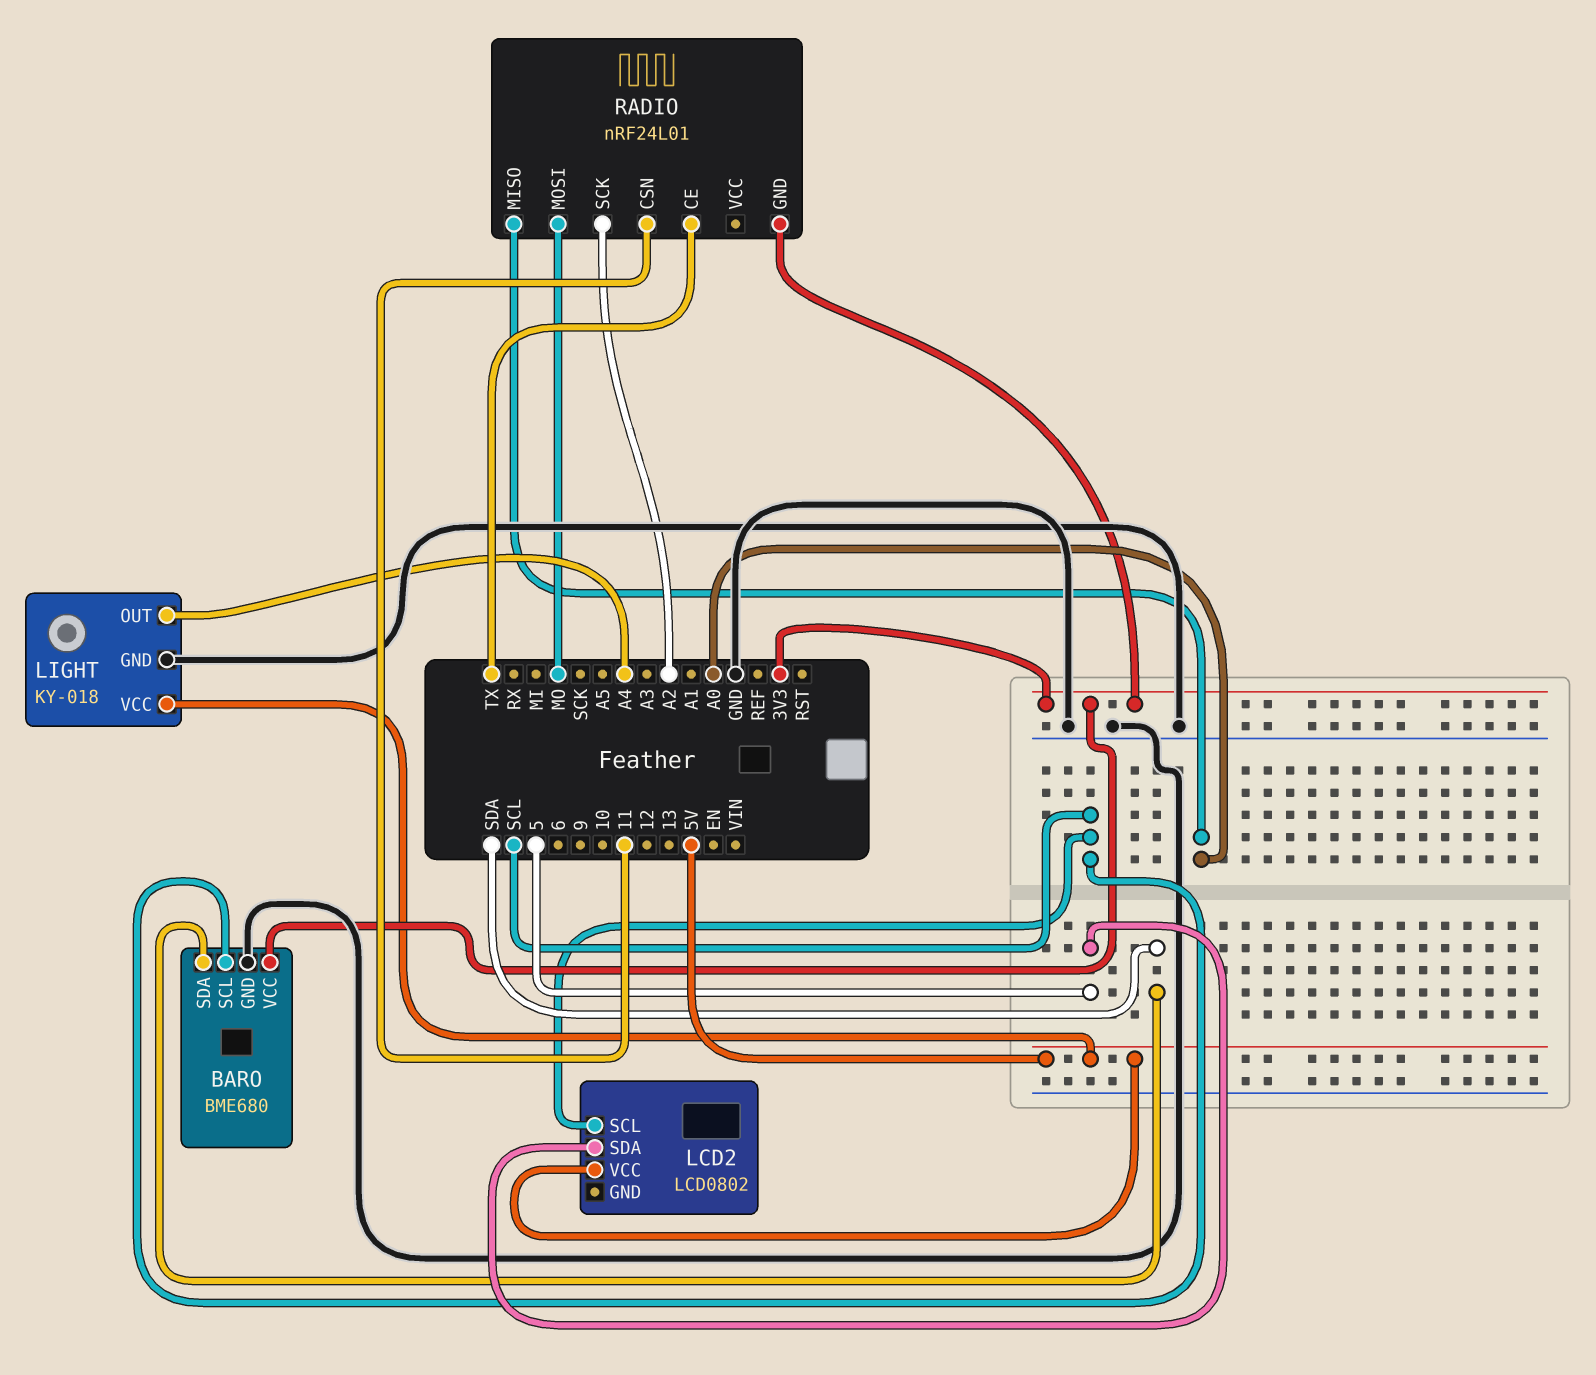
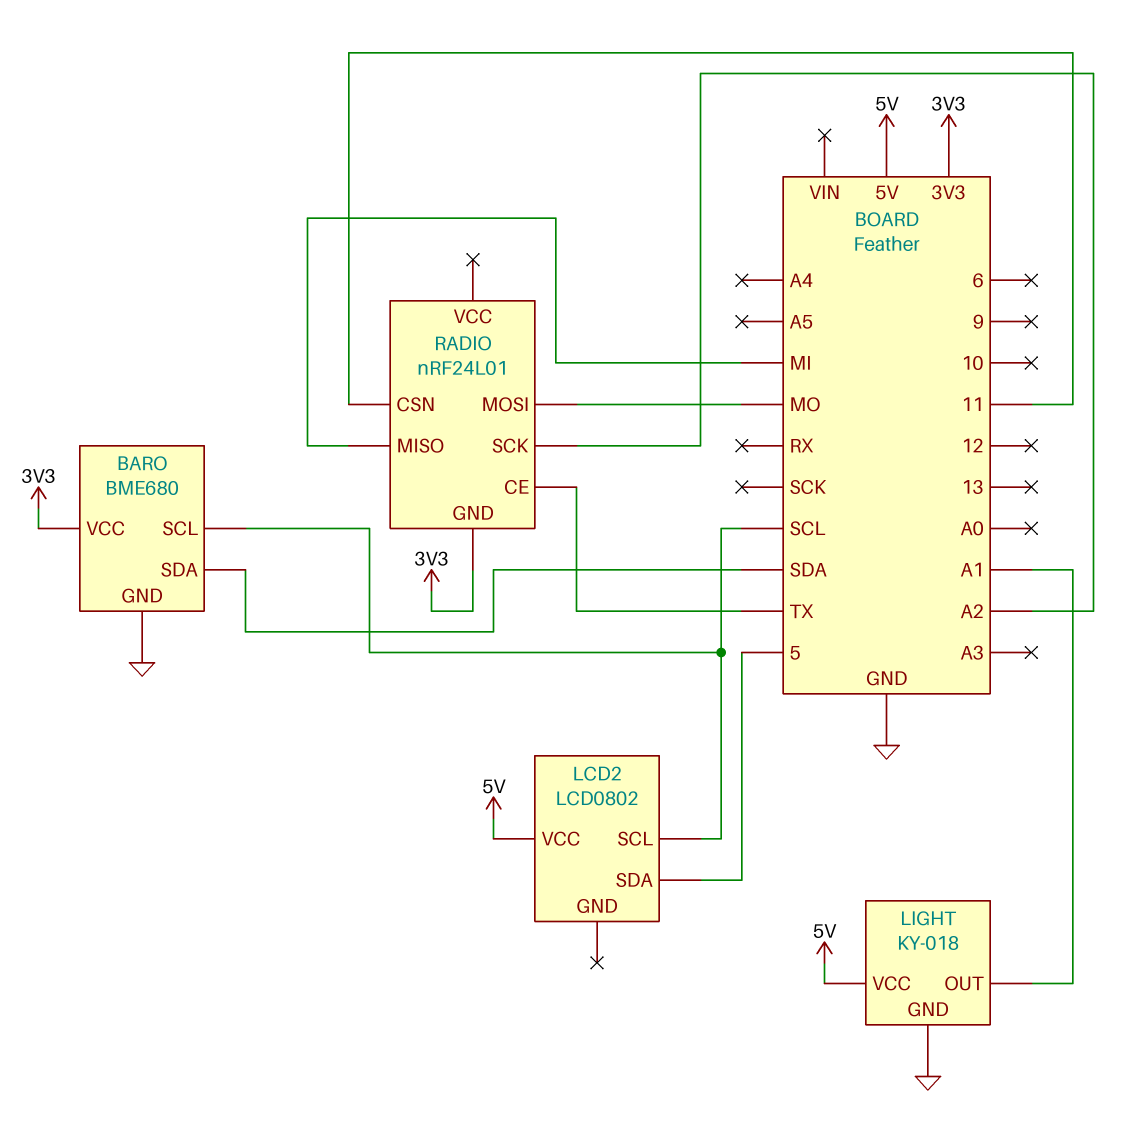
LIGHT pin OUT: A4 -> A1
RADIO pin MISO: A0 -> MI

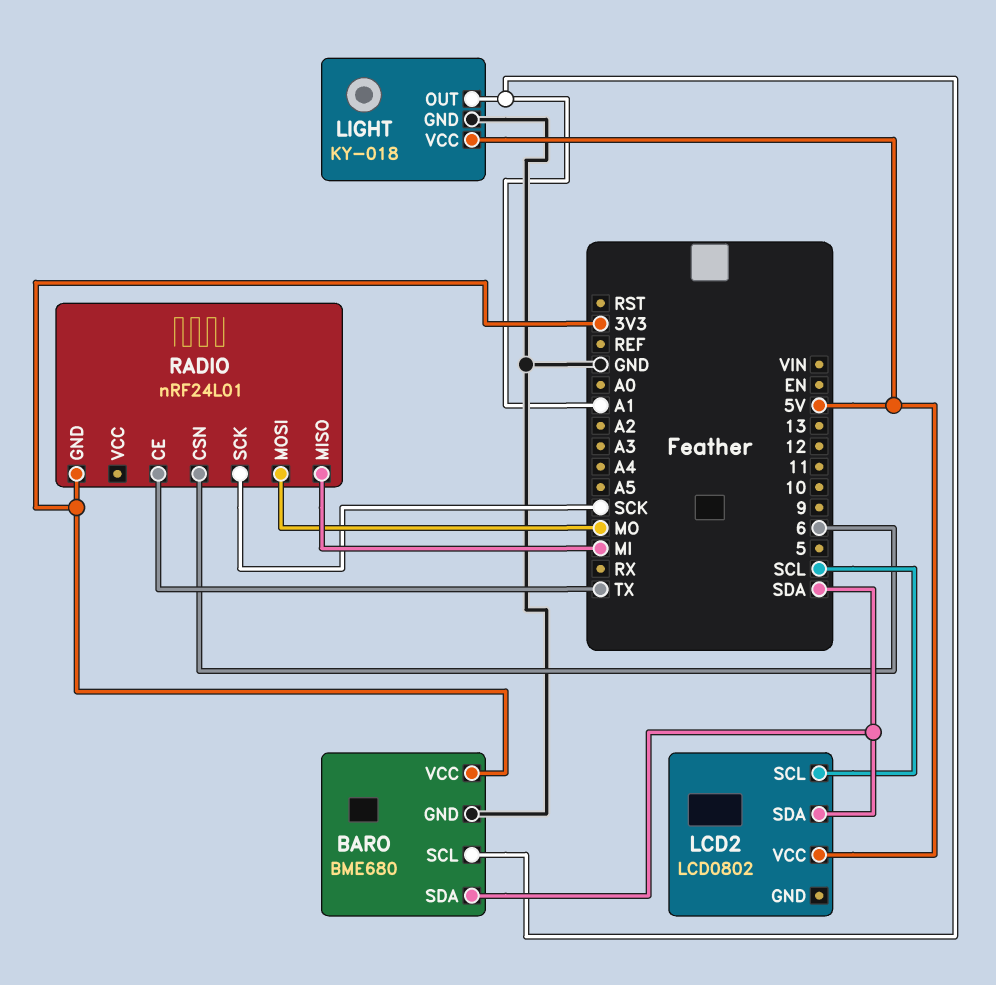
BARO pin SCL: SCL -> A1
LCD2 pin SDA: 5 -> SDA
RADIO pin CSN: 11 -> 6
RADIO pin SCK: A2 -> SCK

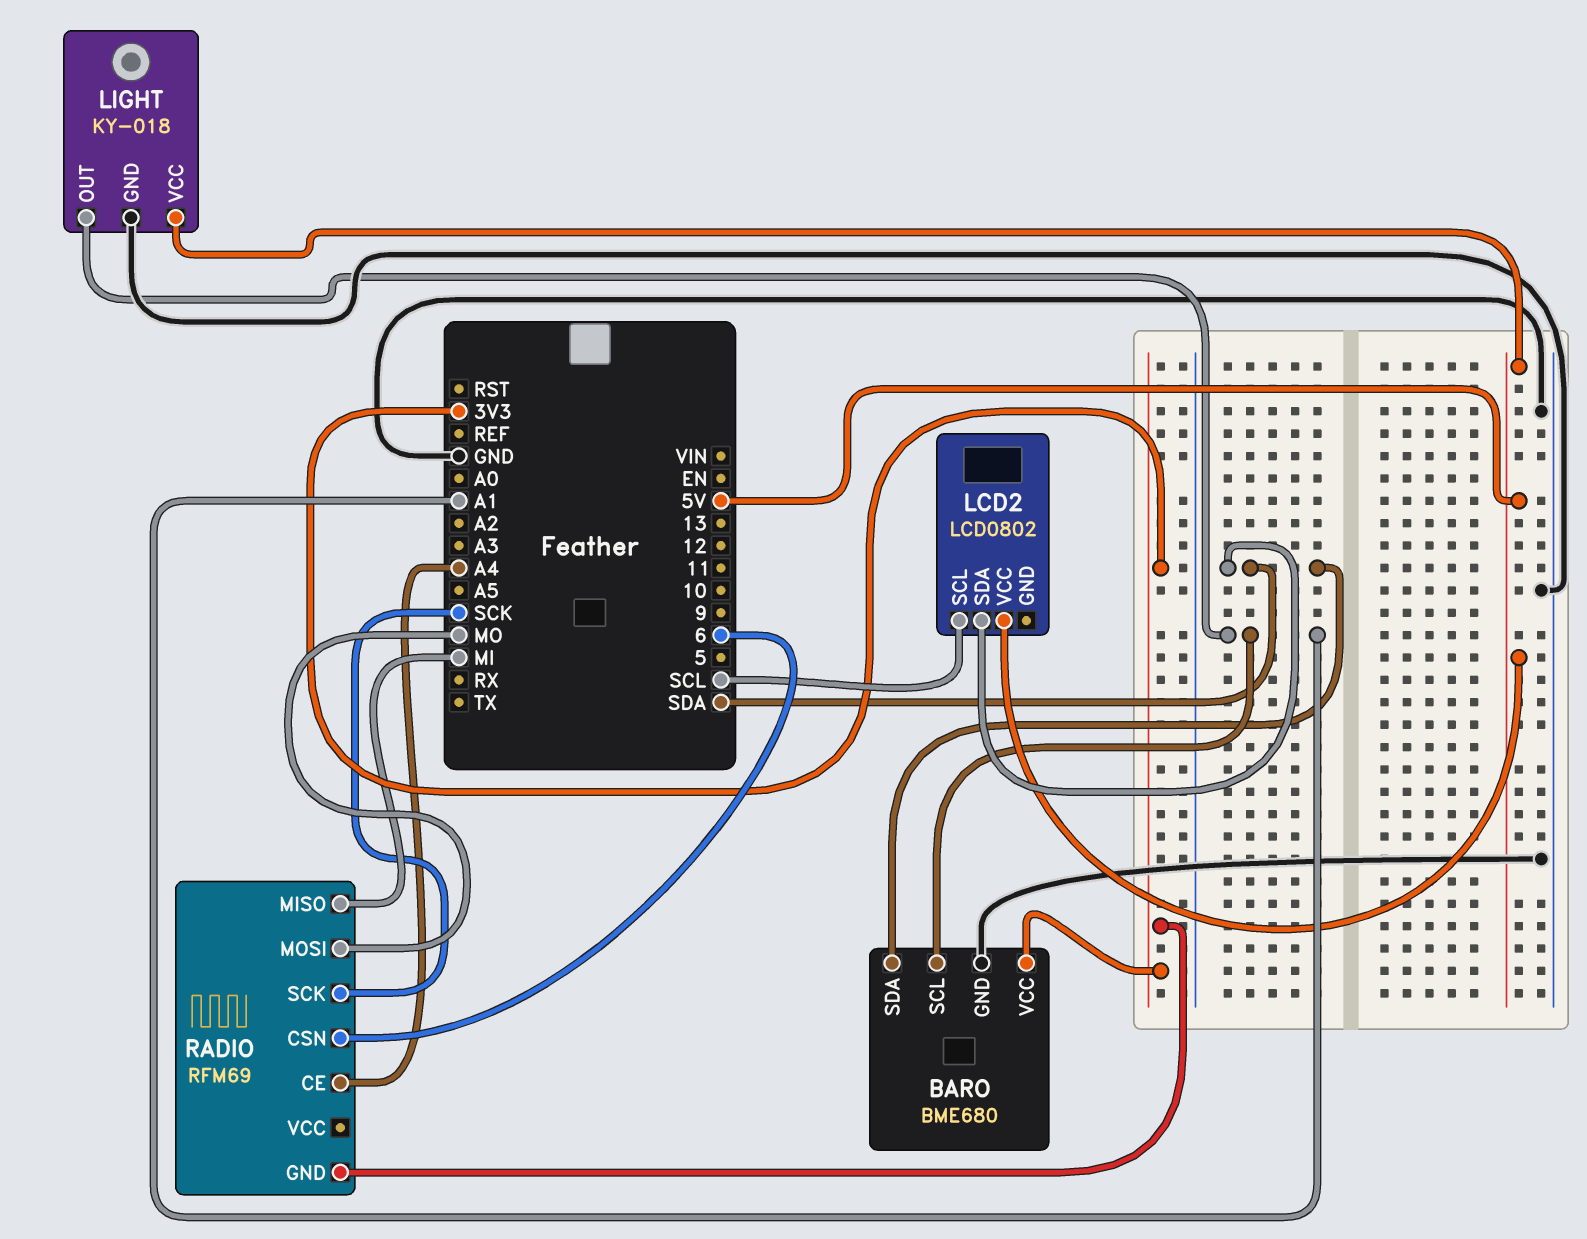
RADIO: nRF24L01 -> RFM69
RADIO pin CE: TX -> A4

